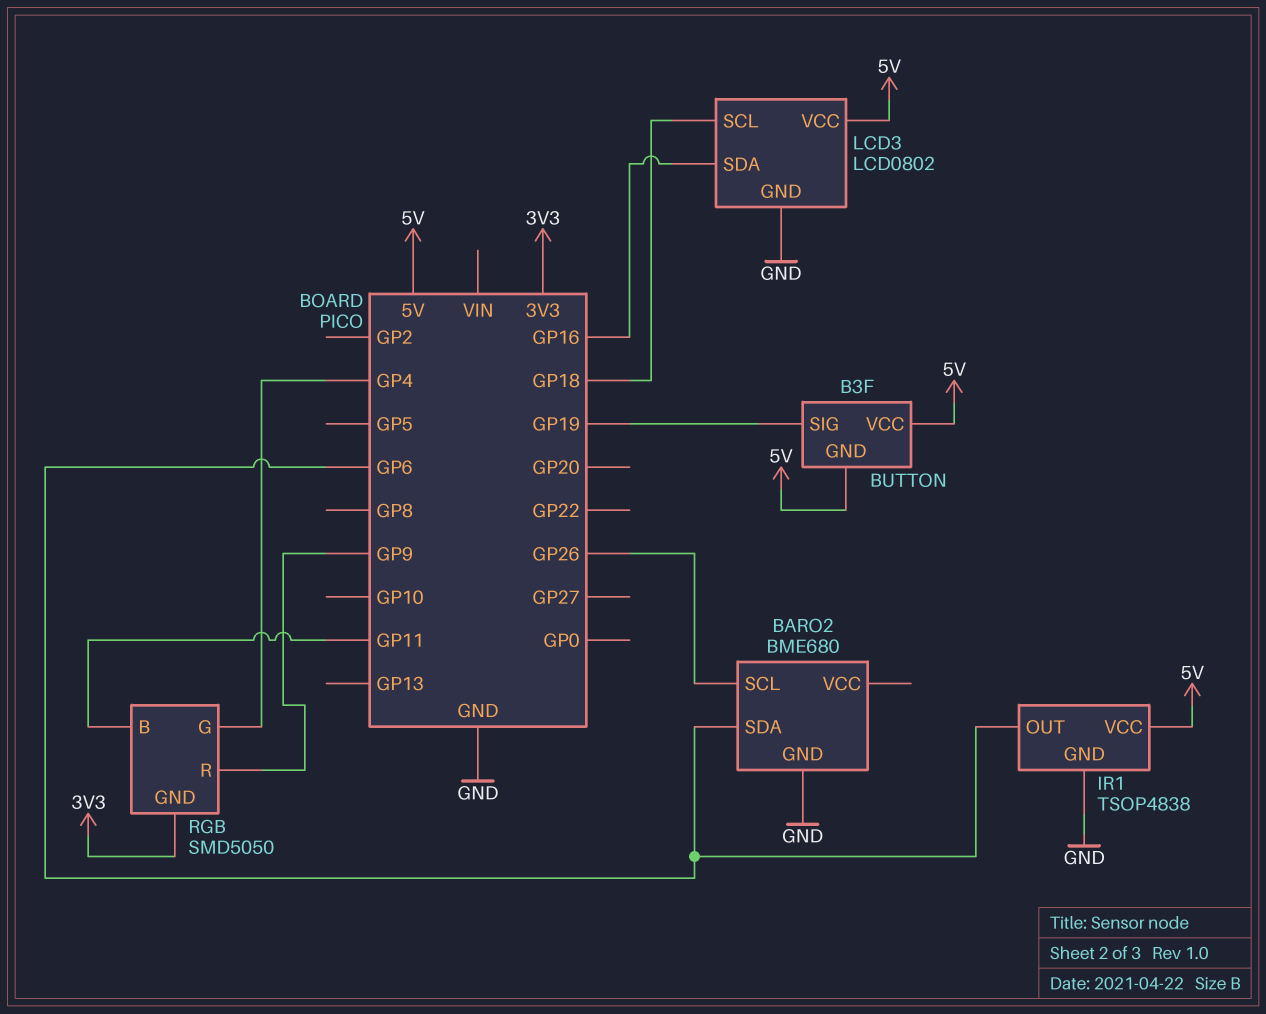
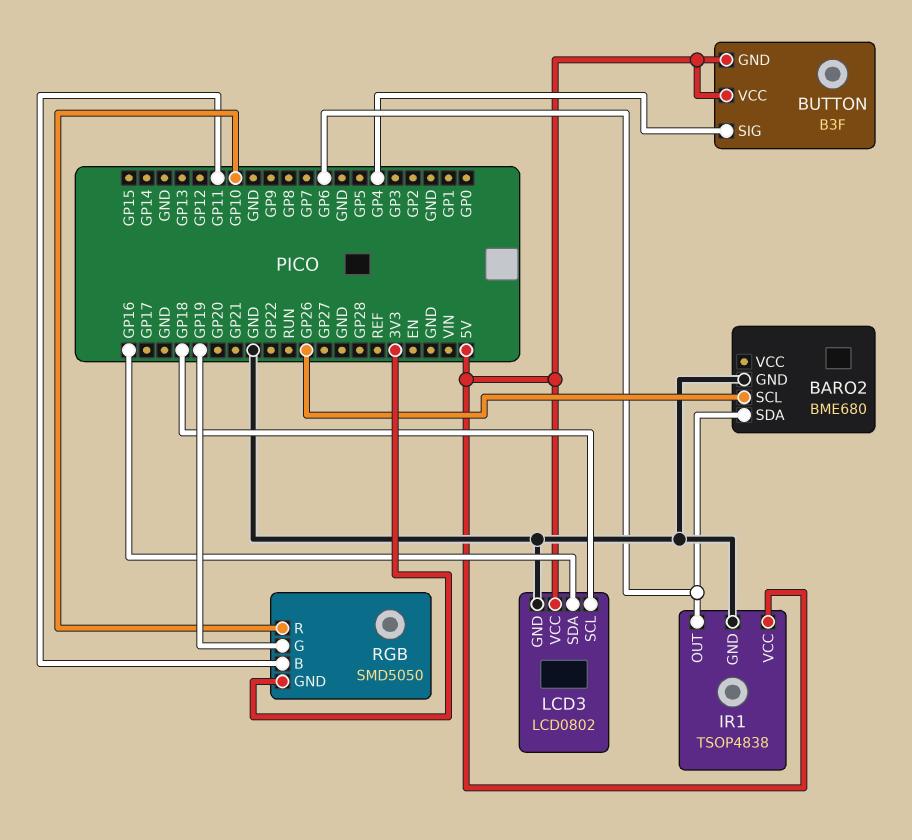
BUTTON pin SIG: GP19 -> GP4
RGB pin G: GP4 -> GP19
RGB pin R: GP9 -> GP10

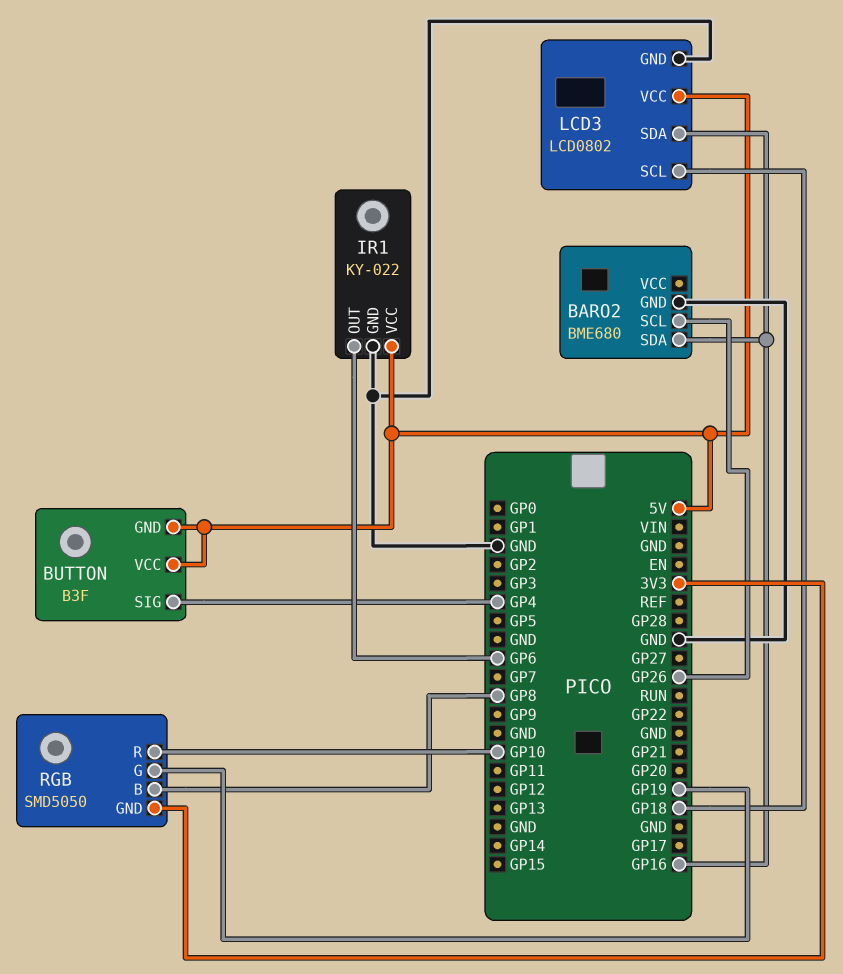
BARO2 pin SDA: GP6 -> GP16
IR1: TSOP4838 -> KY-022
RGB pin B: GP11 -> GP8

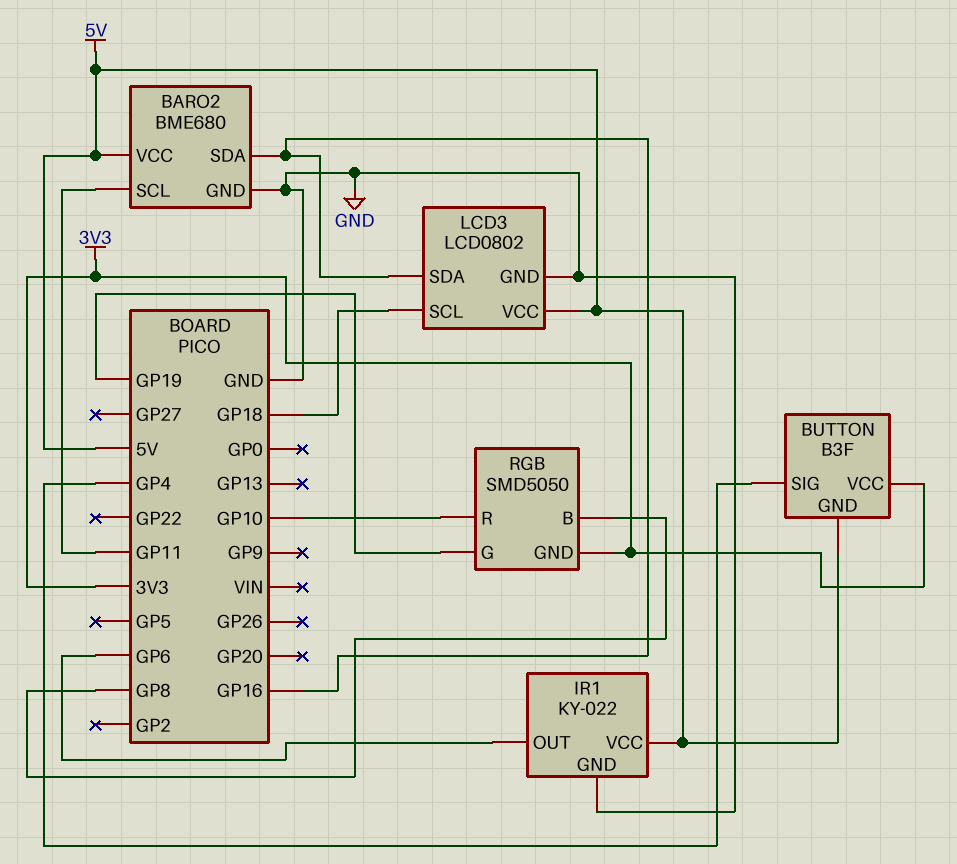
BARO2 pin SCL: GP26 -> GP11
BARO2 pin VCC: none -> 5V
BUTTON pin VCC: 5V -> 3V3

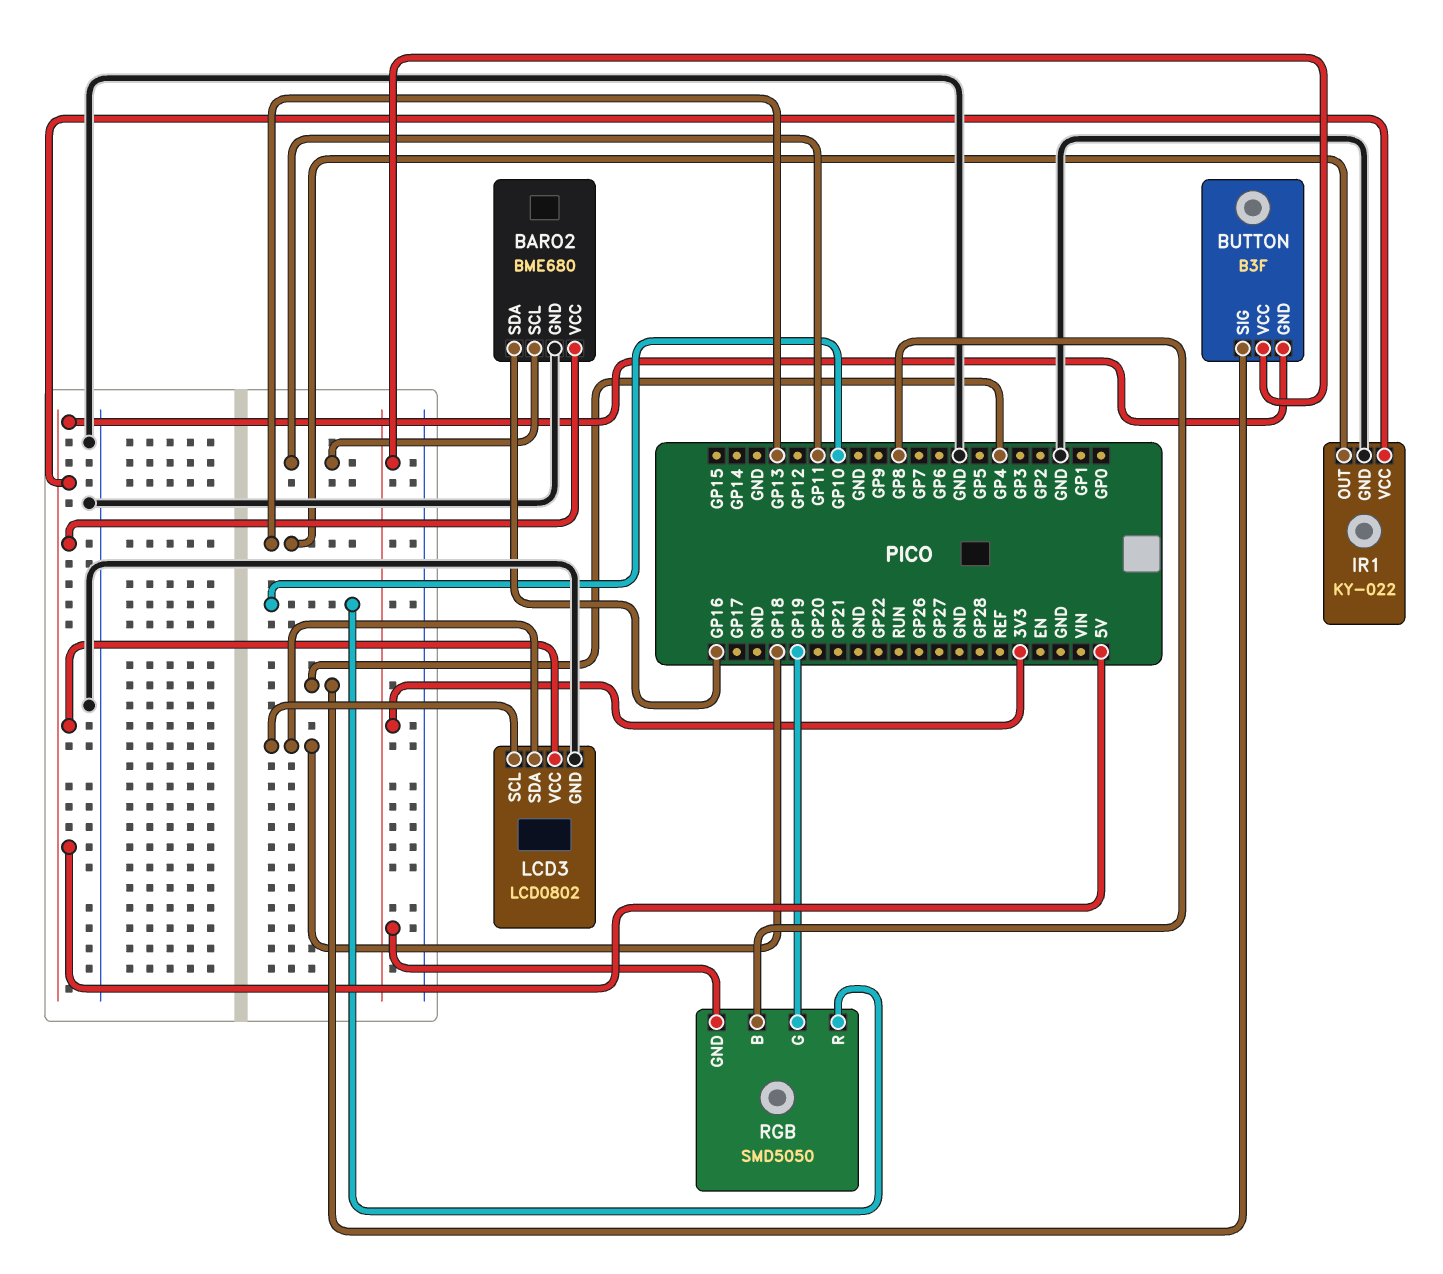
IR1 pin OUT: GP6 -> GP13
LCD3 pin SDA: GP16 -> GP18

